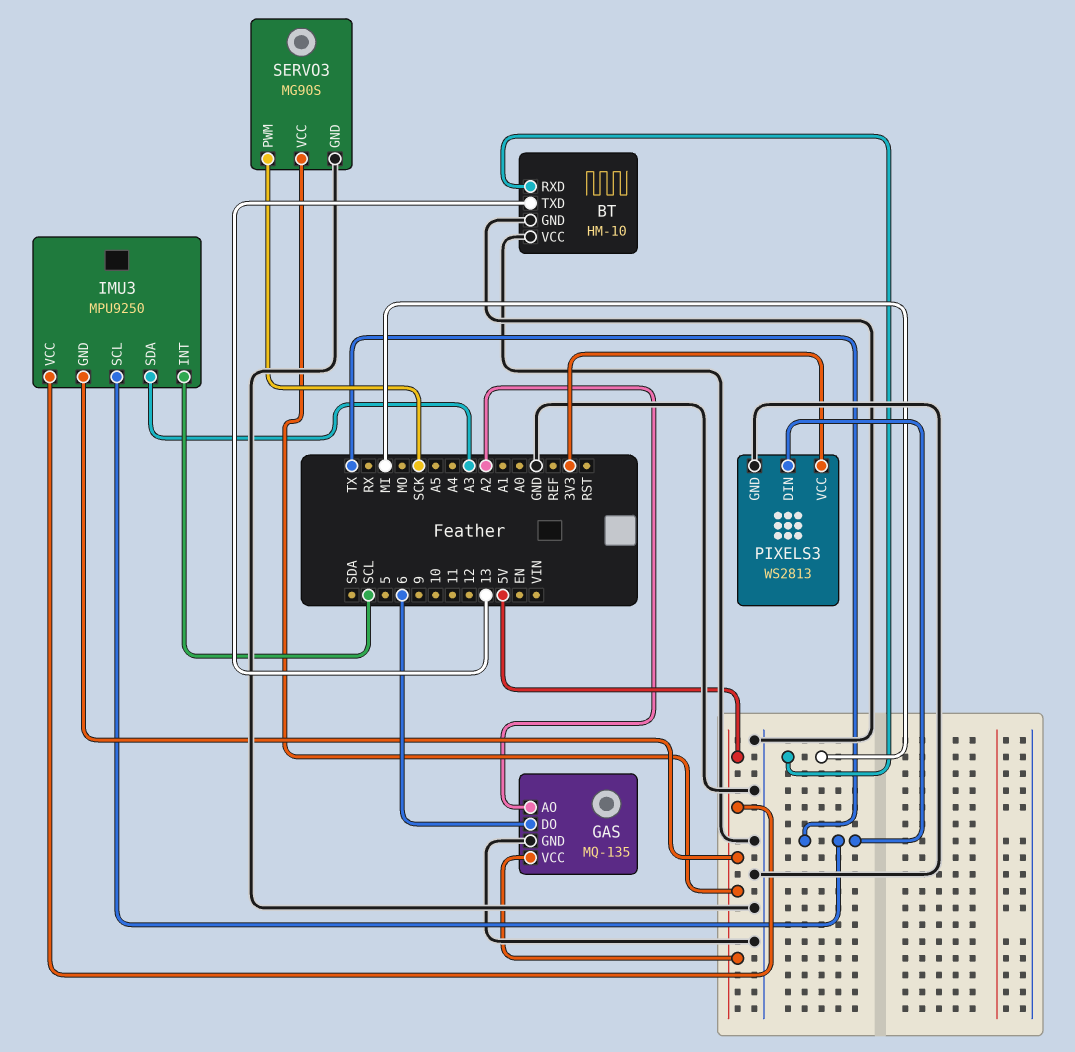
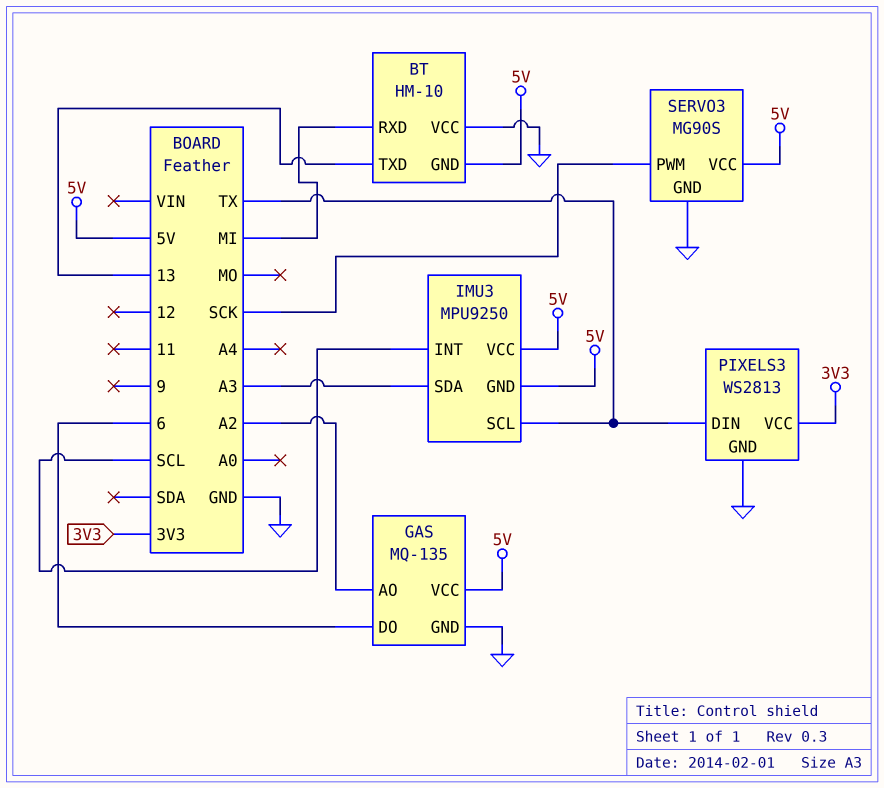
BT pin GND: GND -> 5V

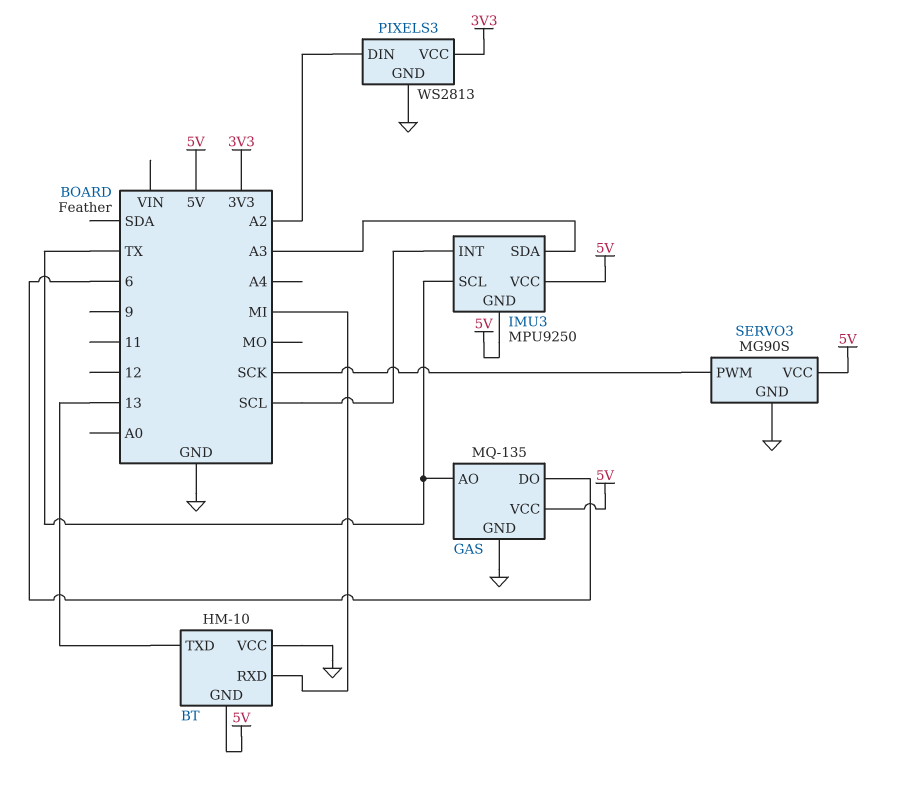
GAS pin AO: A2 -> TX
PIXELS3 pin DIN: TX -> A2

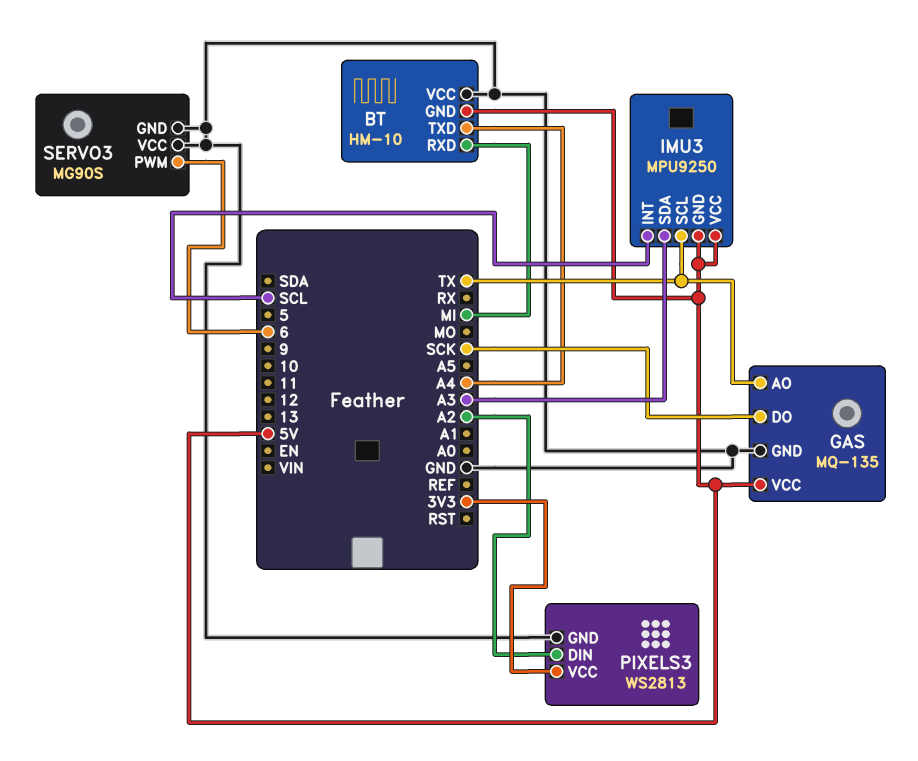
BT pin TXD: 13 -> A4
GAS pin DO: 6 -> SCK
SERVO3 pin PWM: SCK -> 6
SERVO3 pin VCC: 5V -> GND

